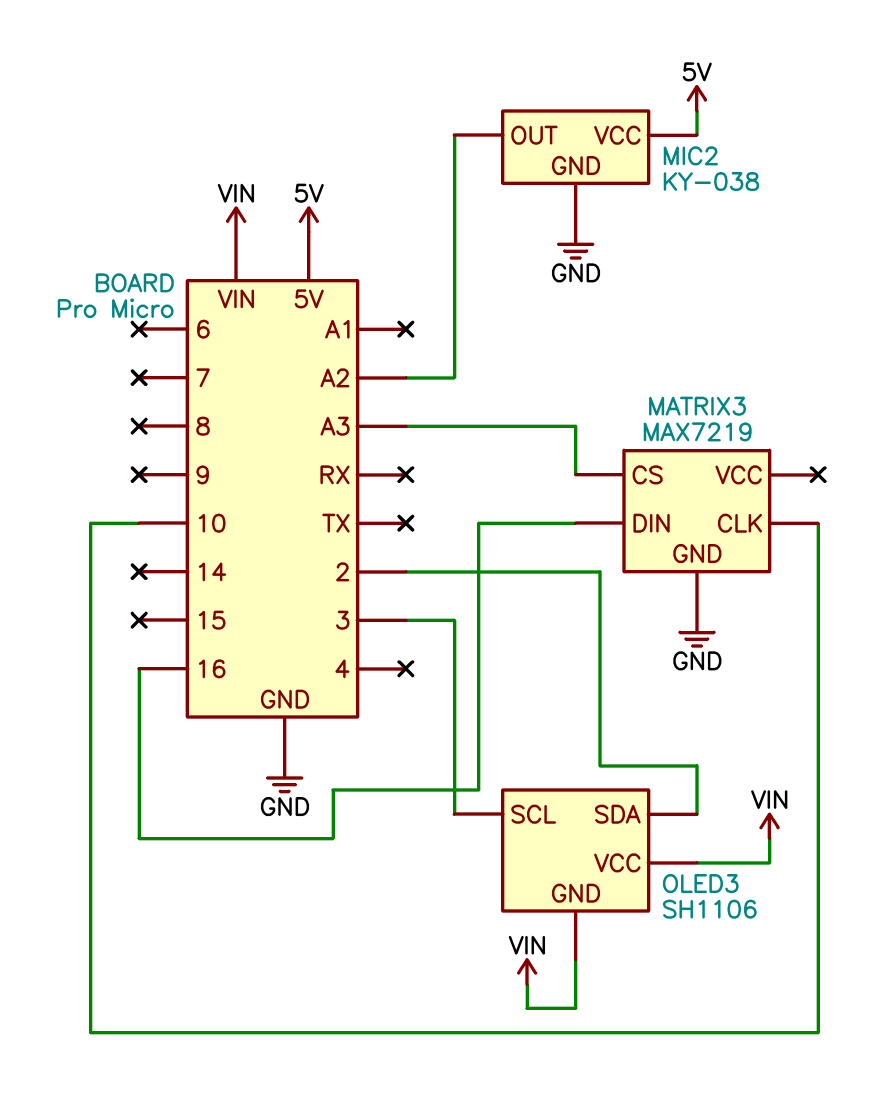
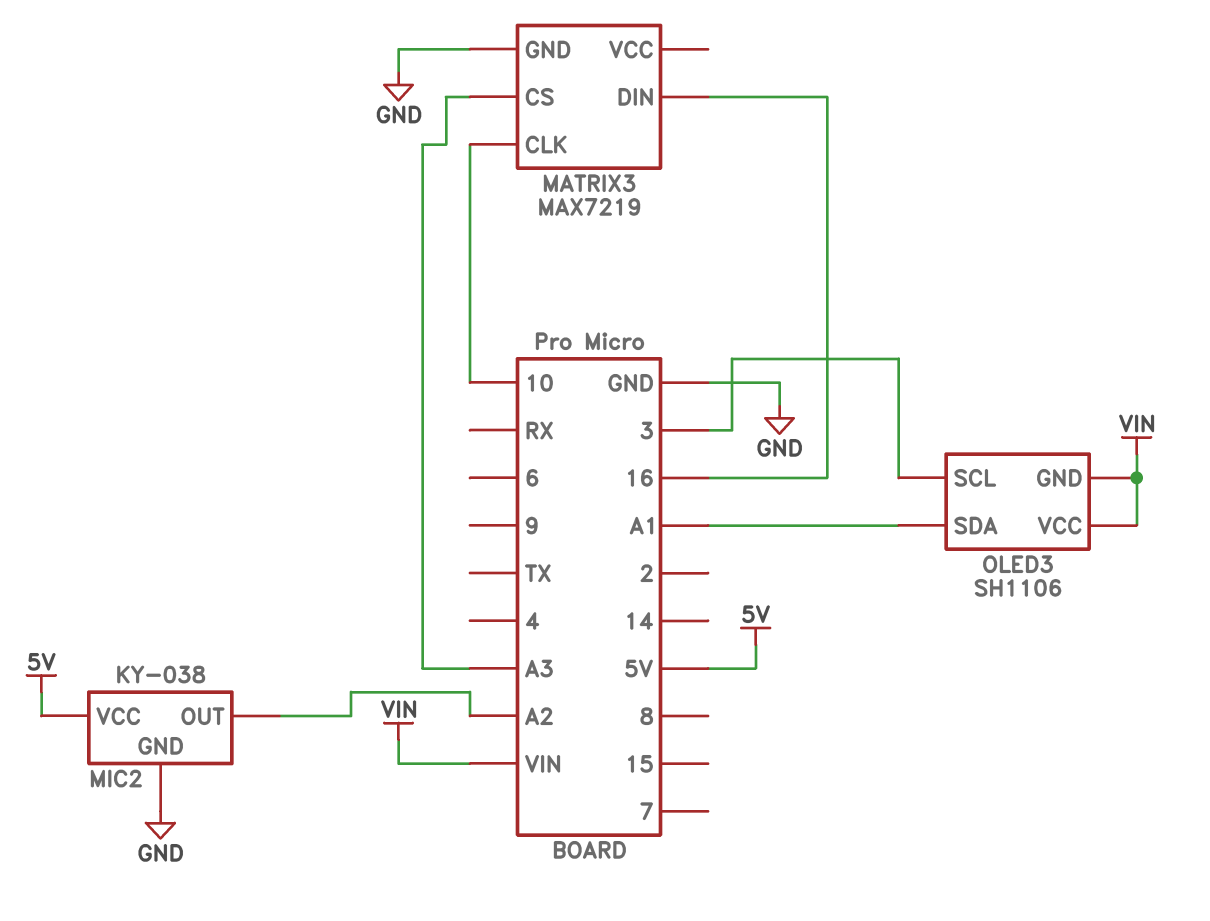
OLED3 pin SDA: 2 -> A1

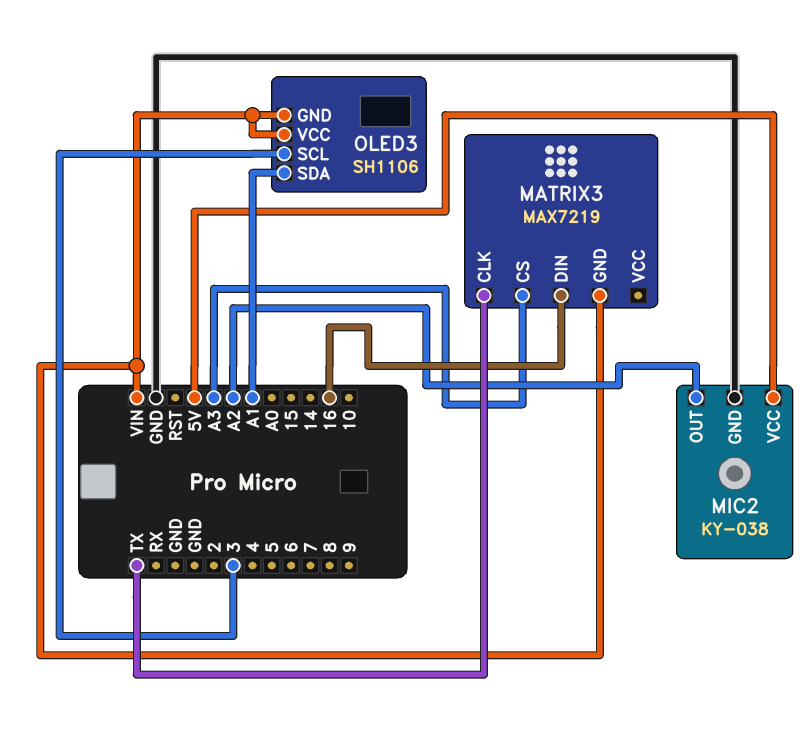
MATRIX3 pin CLK: 10 -> TX
MATRIX3 pin GND: GND -> VIN

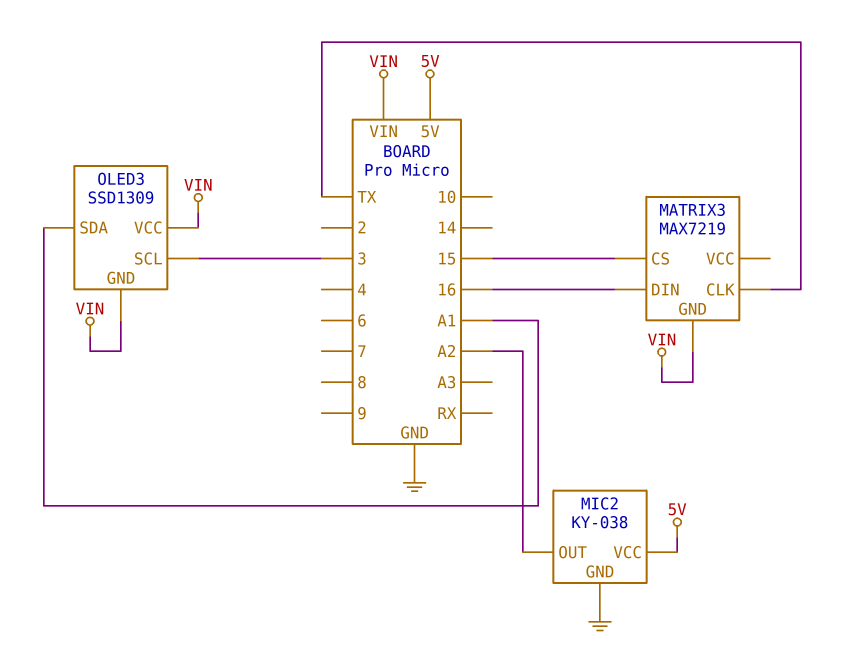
MATRIX3 pin CS: A3 -> 15
OLED3: SH1106 -> SSD1309

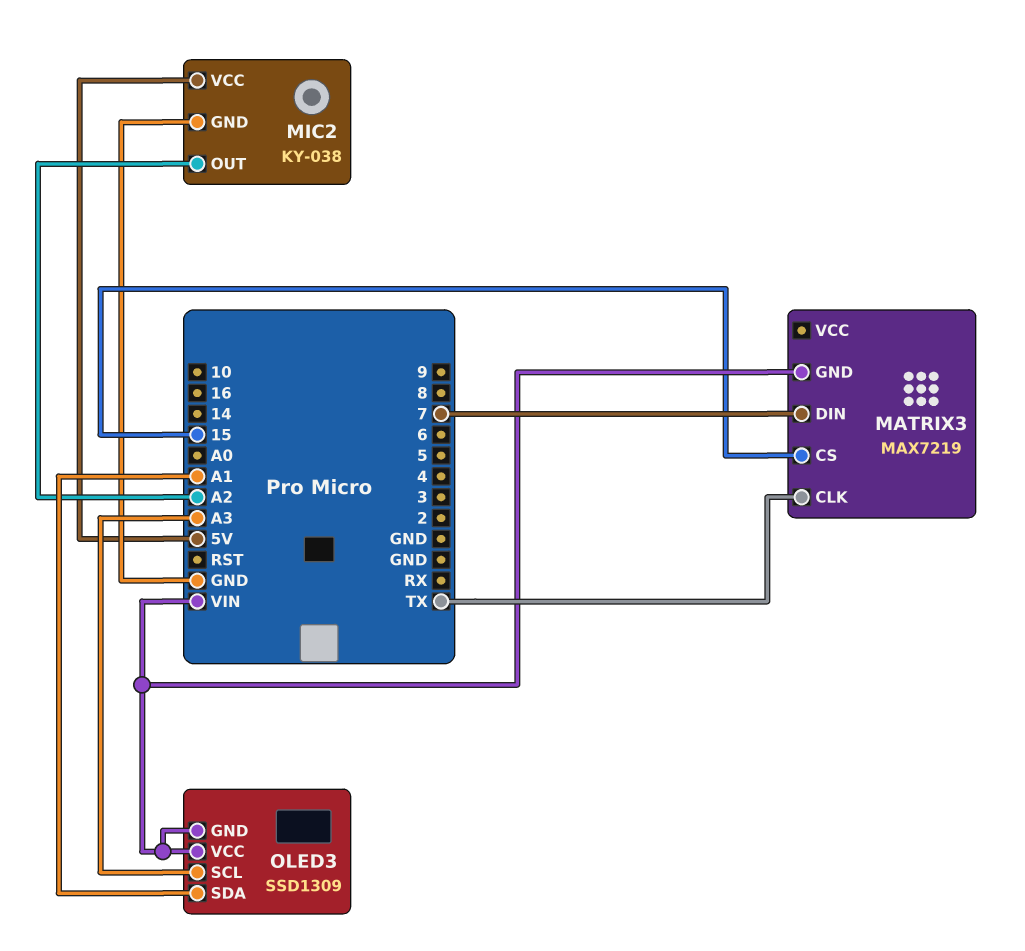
MATRIX3 pin DIN: 16 -> 7
OLED3 pin SCL: 3 -> A3

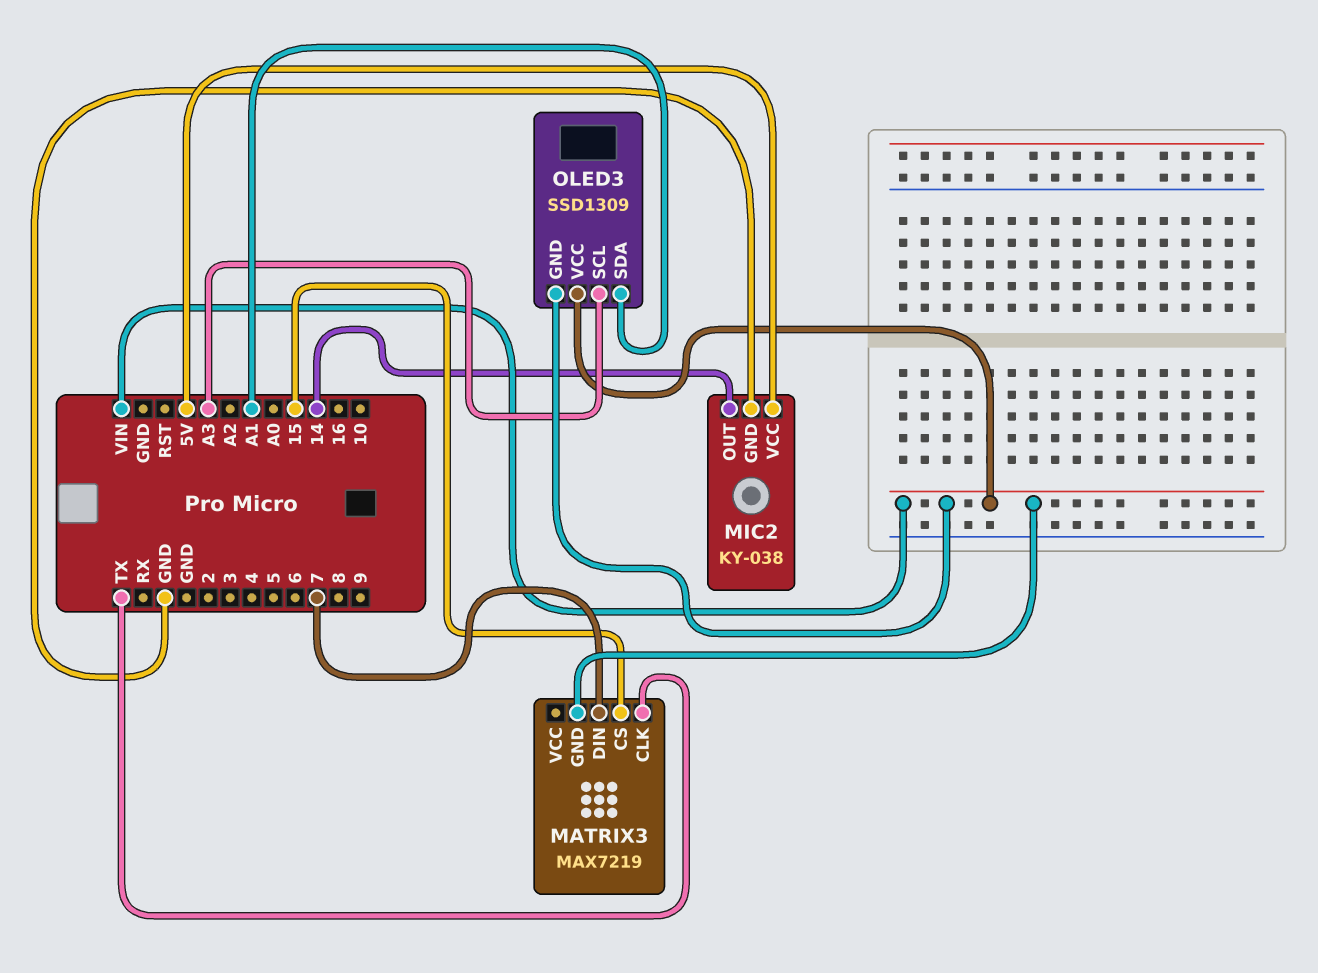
MIC2 pin OUT: A2 -> 14

